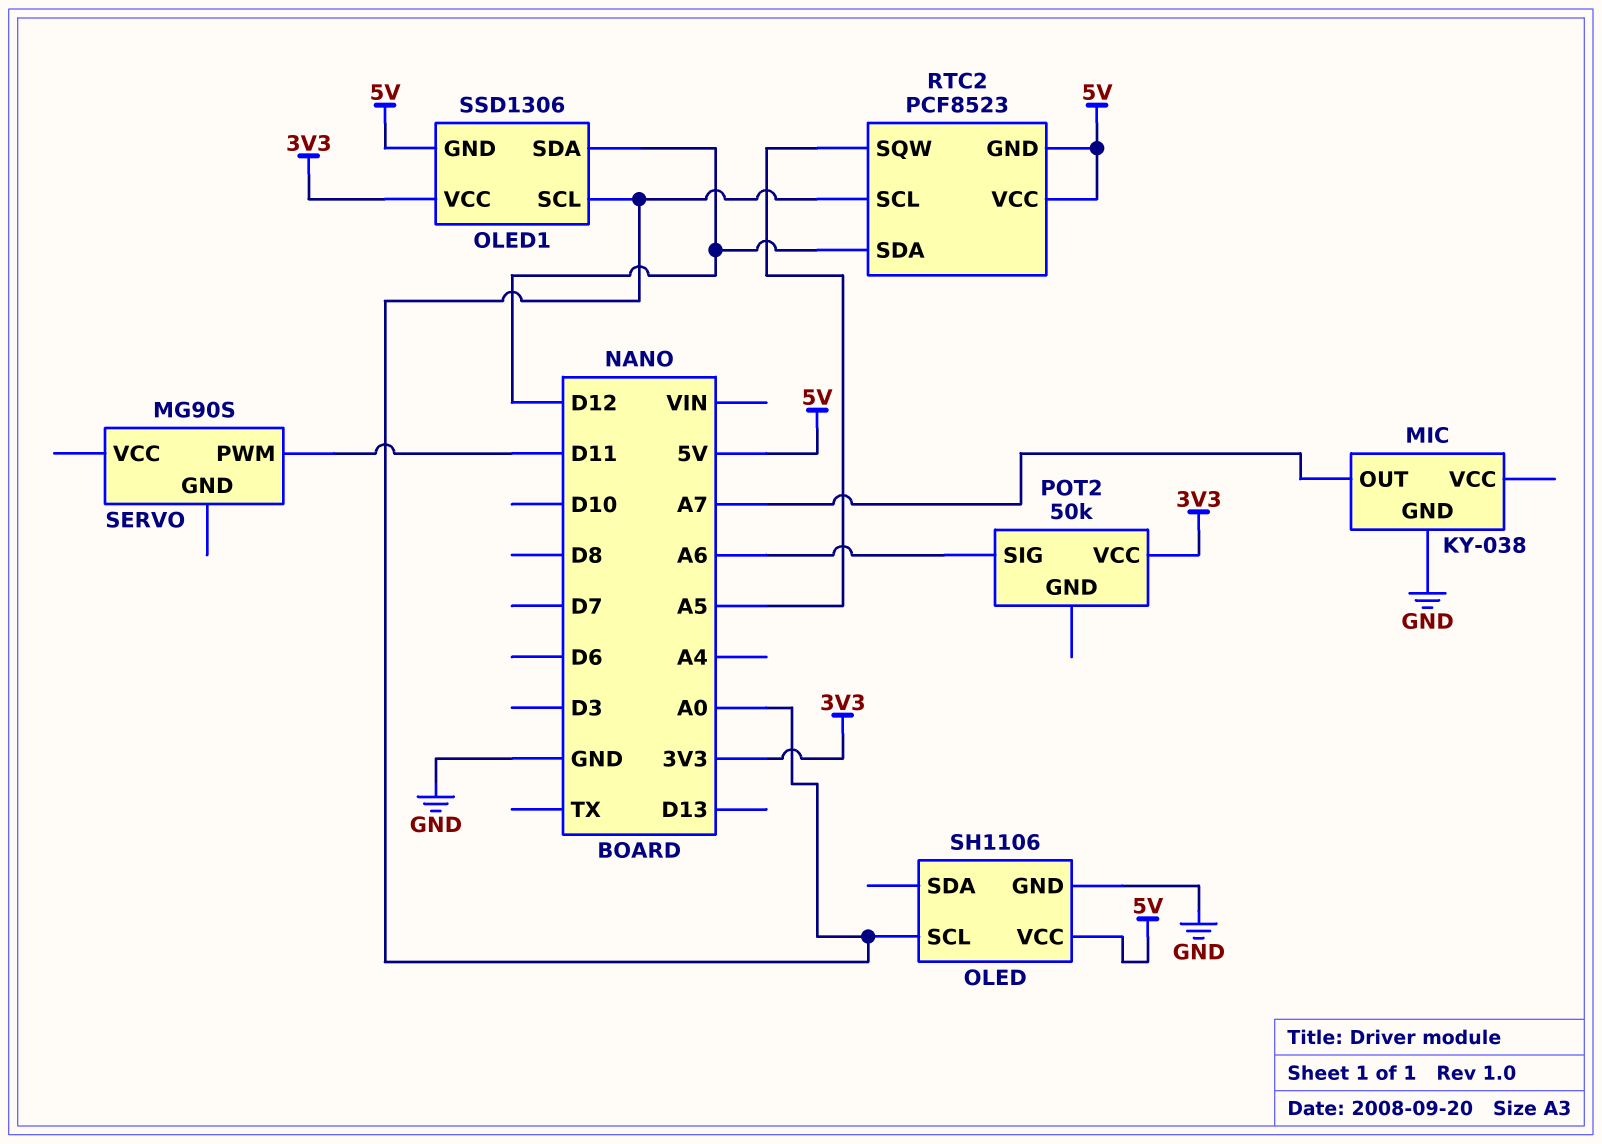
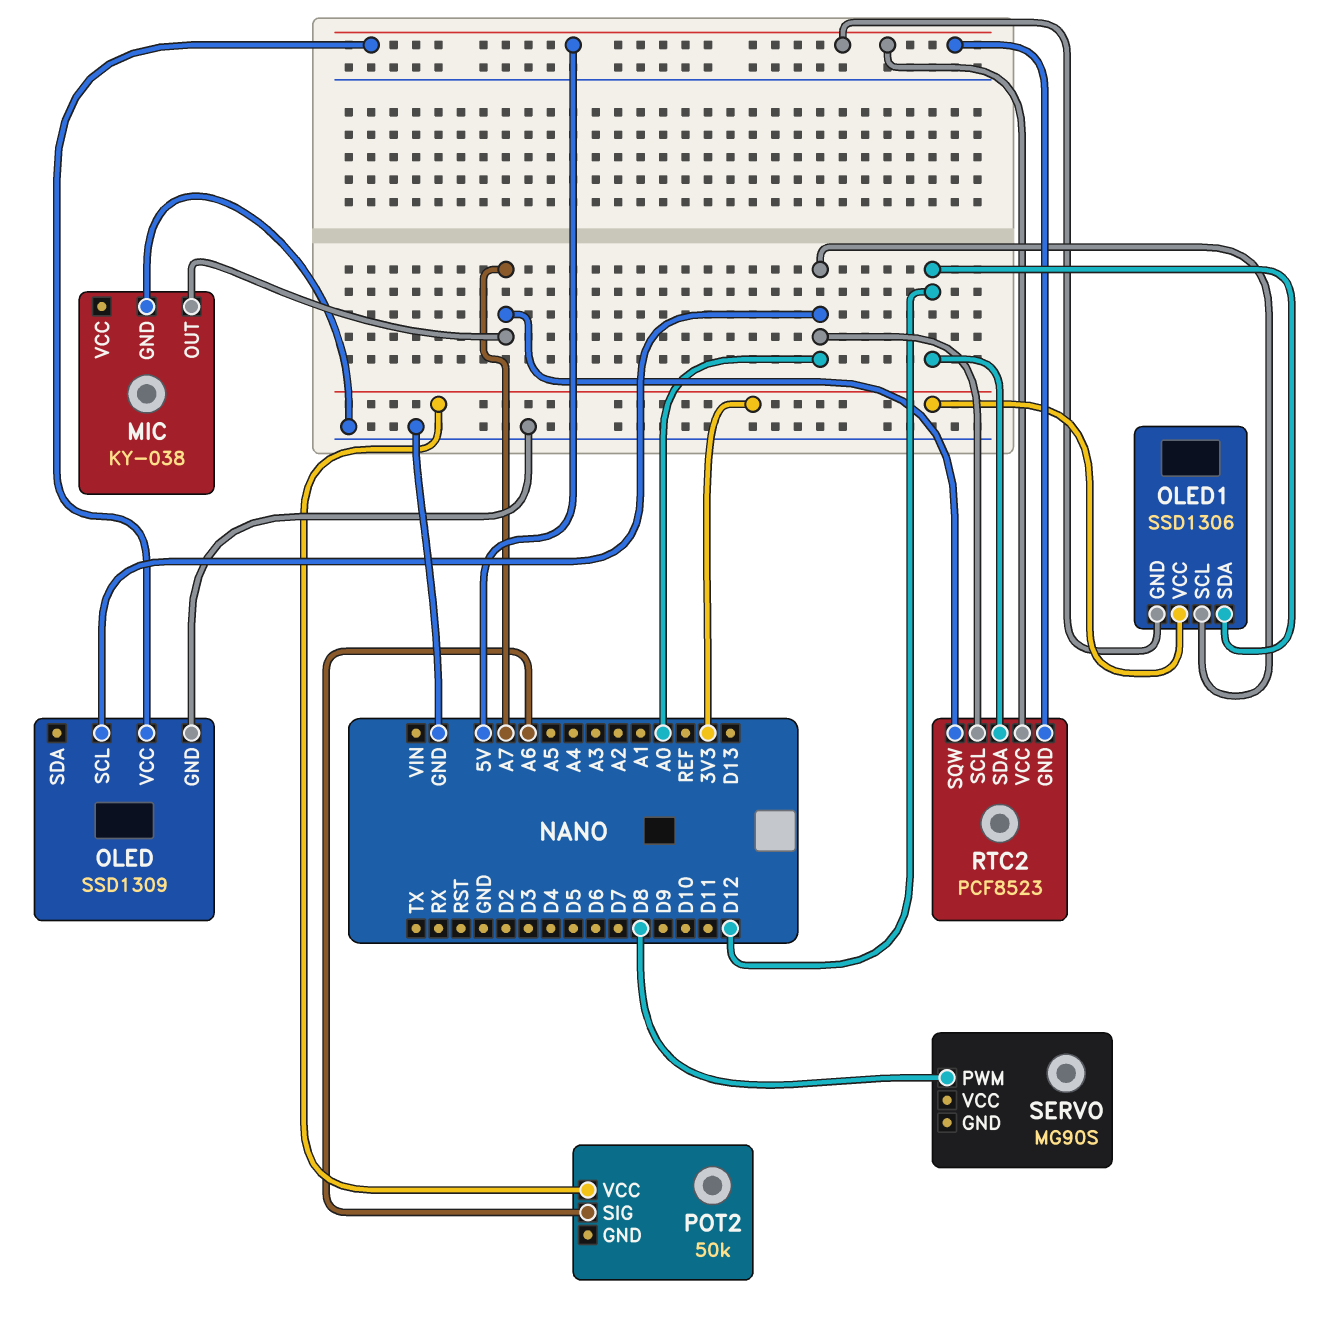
OLED: SH1106 -> SSD1309
RTC2 pin SQW: A5 -> A7
SERVO pin PWM: D11 -> D8

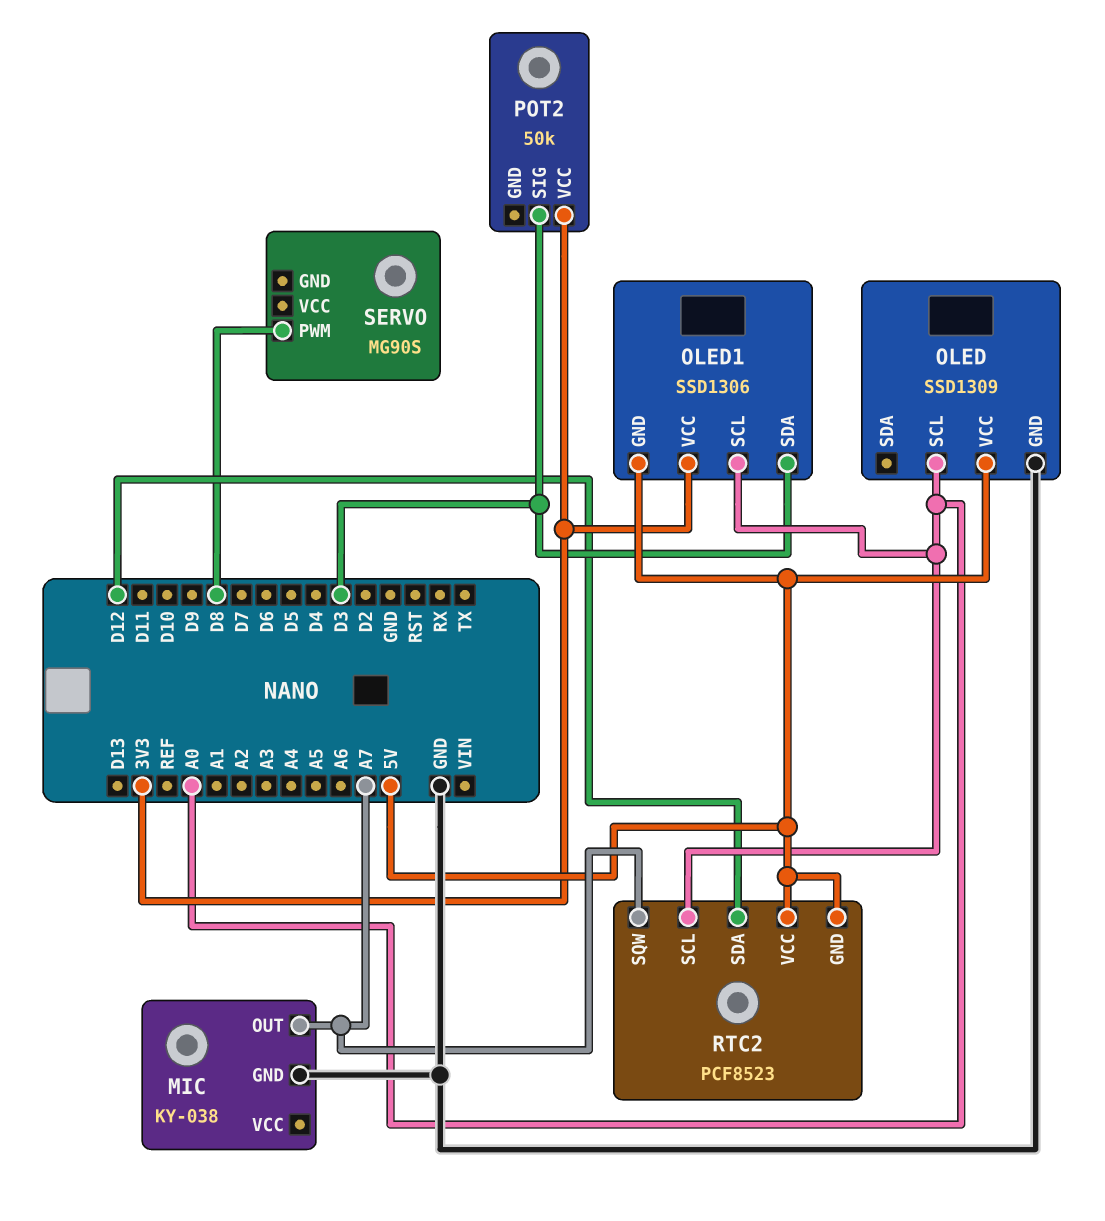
OLED1 pin SDA: D12 -> D3
POT2 pin SIG: A6 -> D3

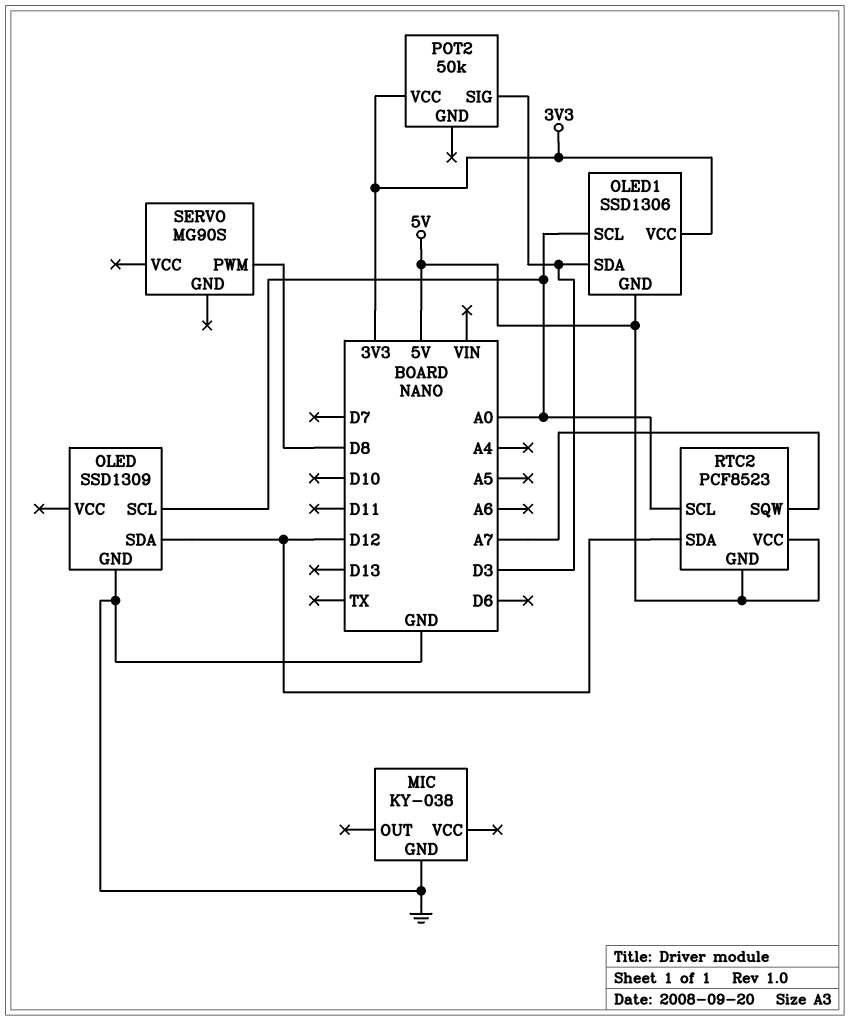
MIC pin OUT: A7 -> none
OLED pin SDA: none -> D12
OLED pin VCC: 5V -> none

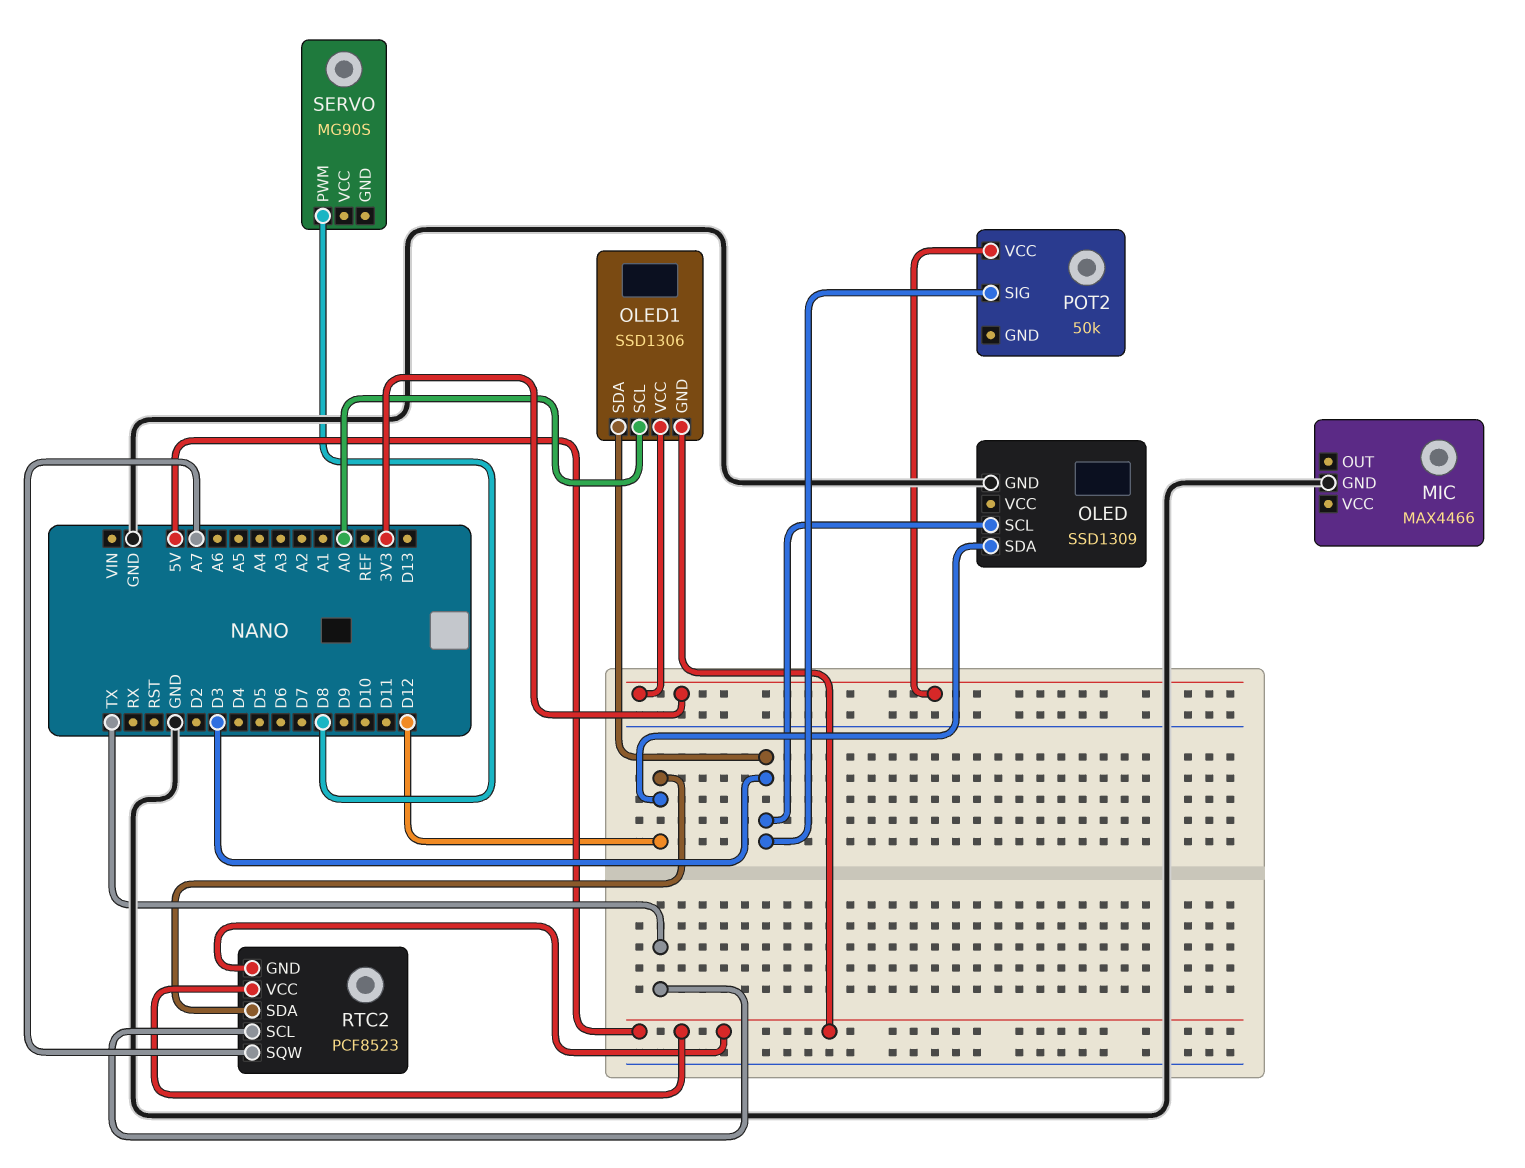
MIC: KY-038 -> MAX4466
OLED pin SCL: A0 -> D3
RTC2 pin SCL: A0 -> TX

